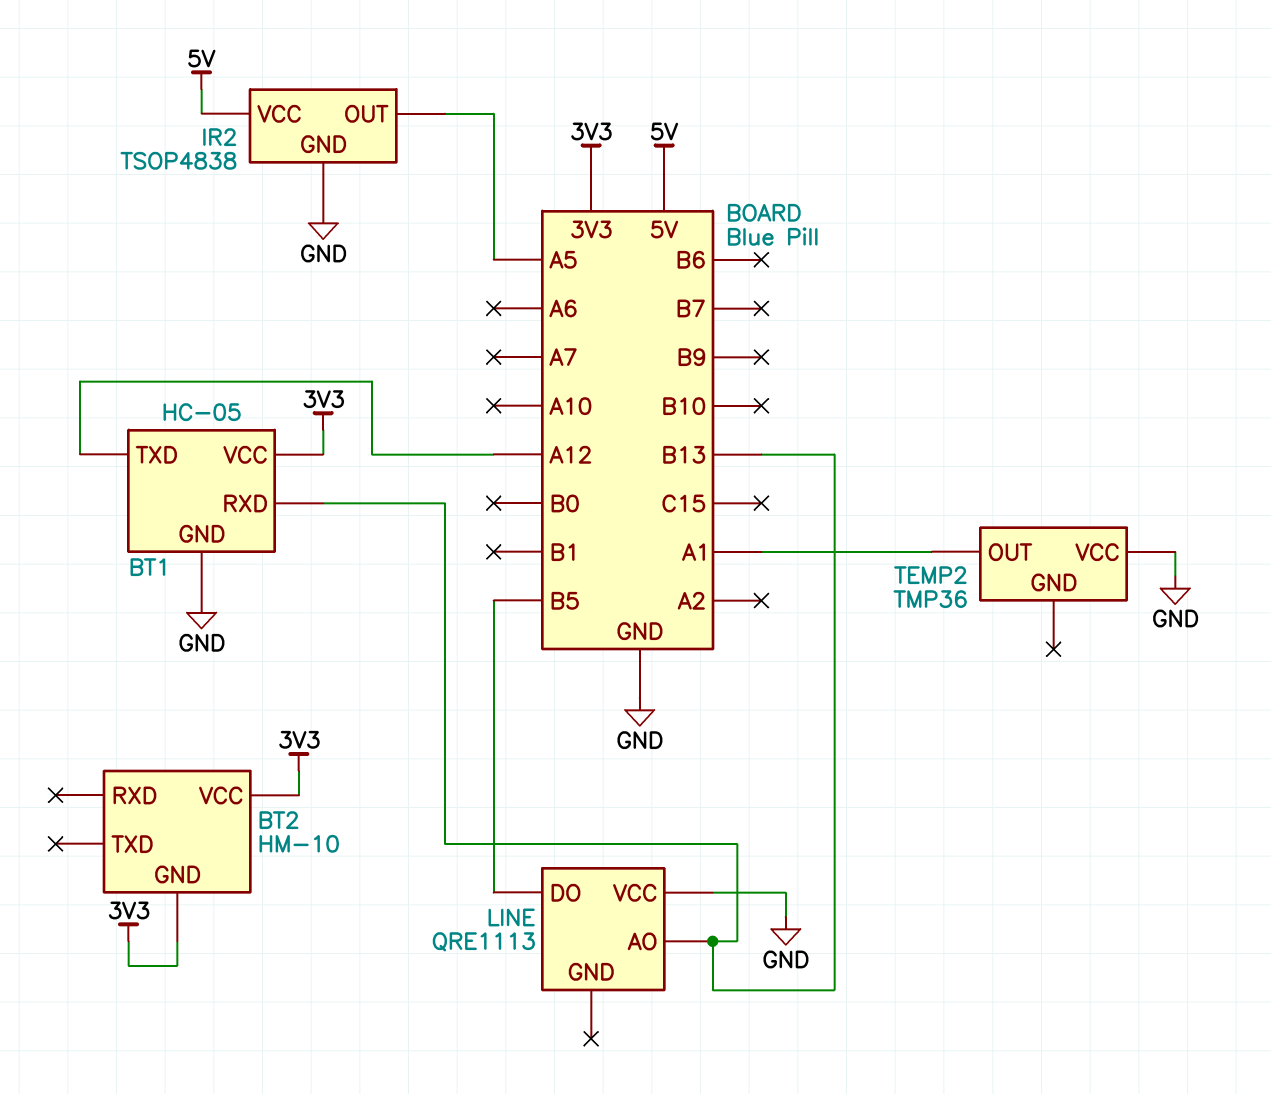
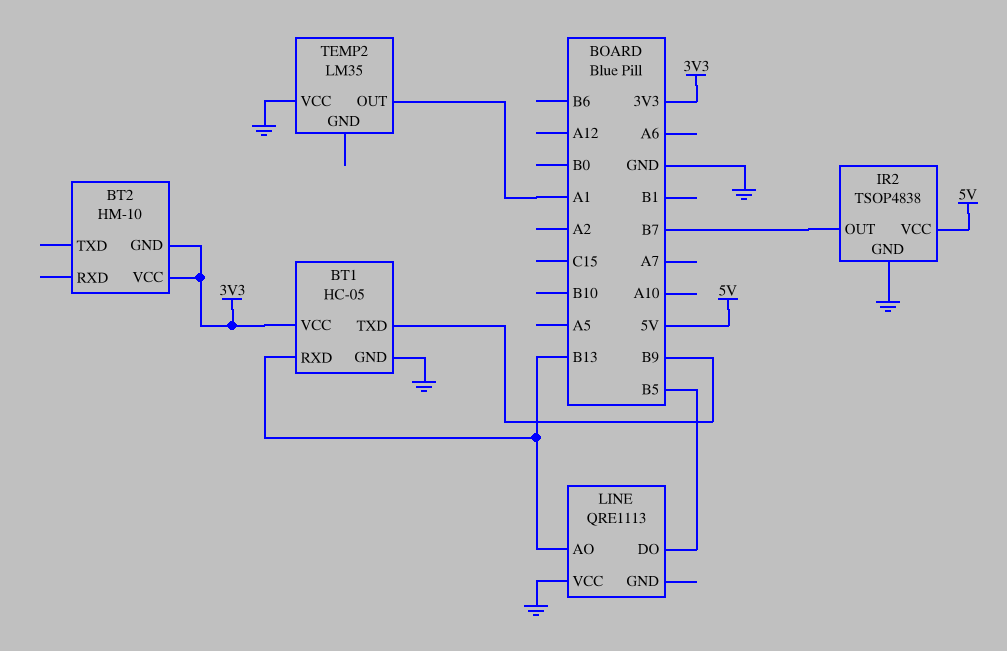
BT1 pin TXD: A12 -> B9
IR2 pin OUT: A5 -> B7
TEMP2: TMP36 -> LM35

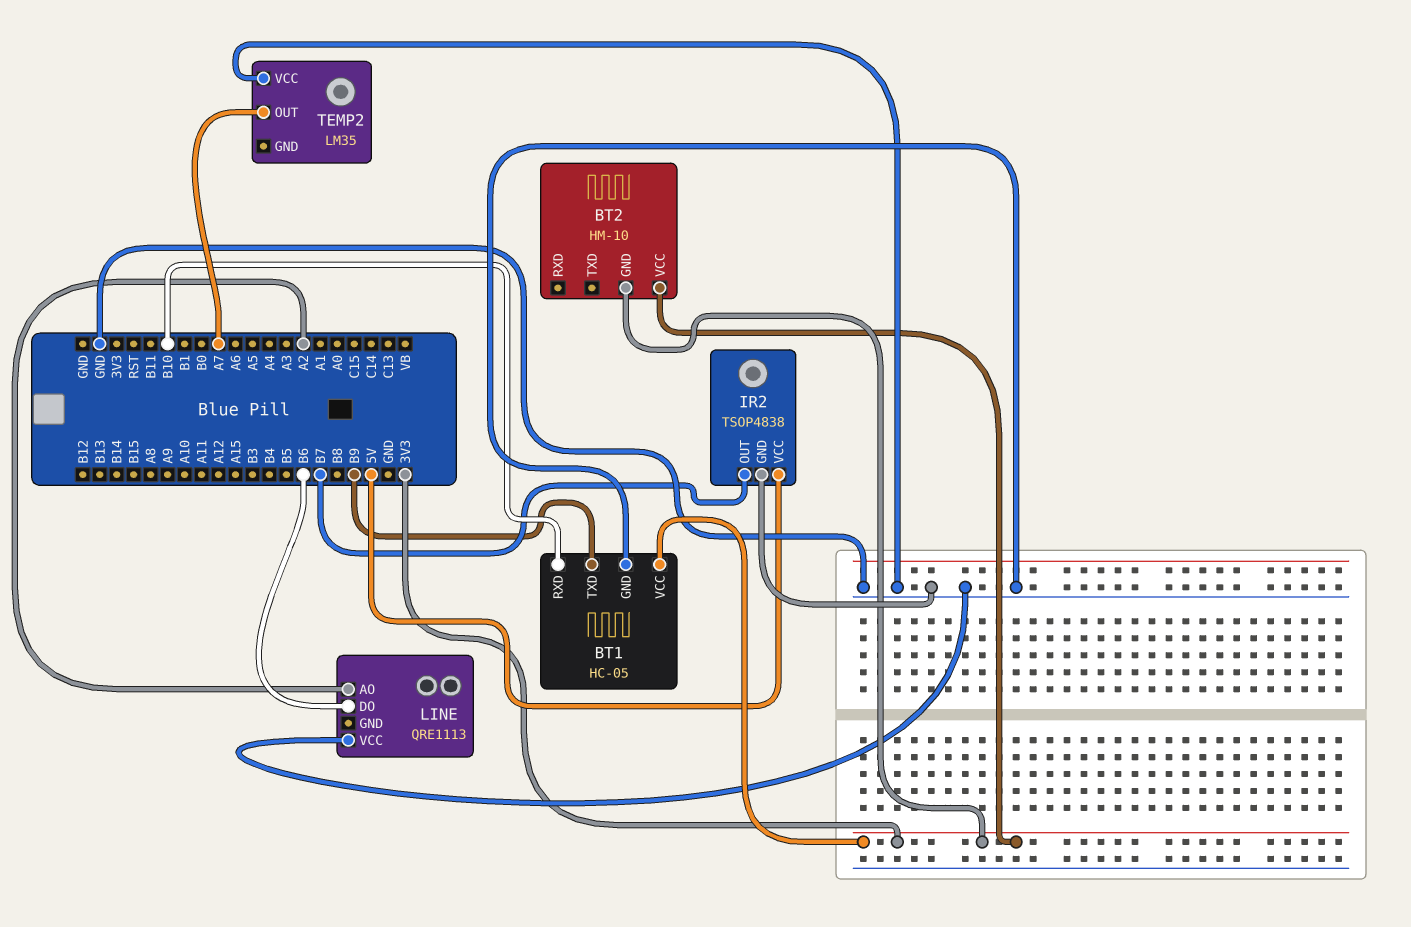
BT1 pin RXD: B13 -> B10
LINE pin AO: B13 -> A2
LINE pin DO: B5 -> B6
TEMP2 pin OUT: A1 -> A7

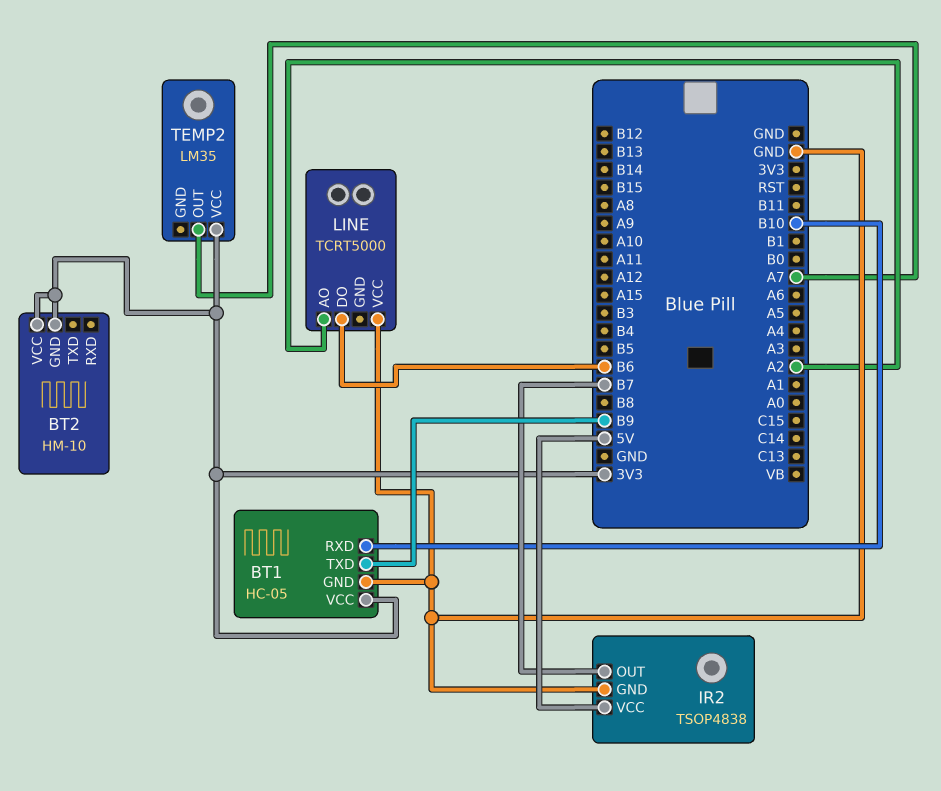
LINE: QRE1113 -> TCRT5000
TEMP2 pin VCC: GND -> 3V3

